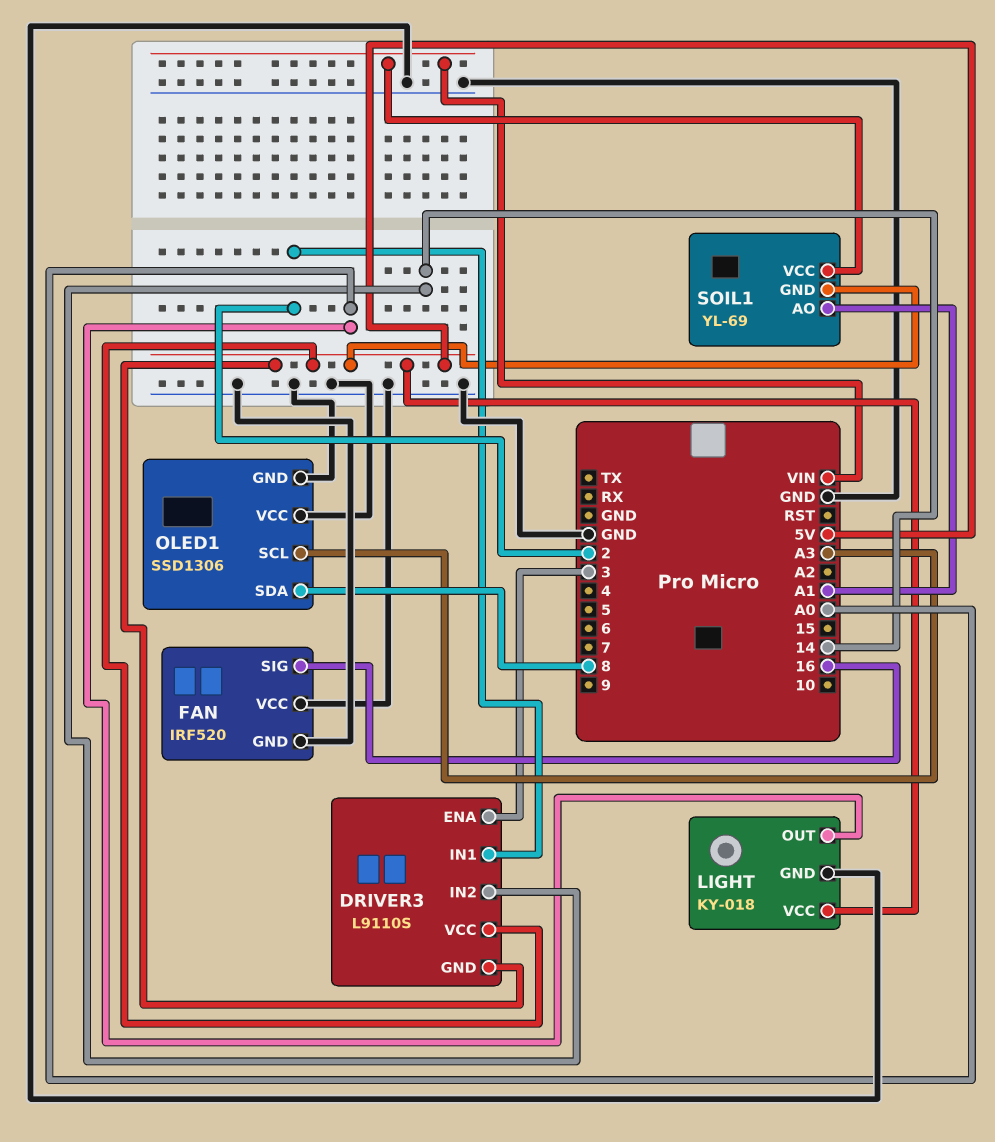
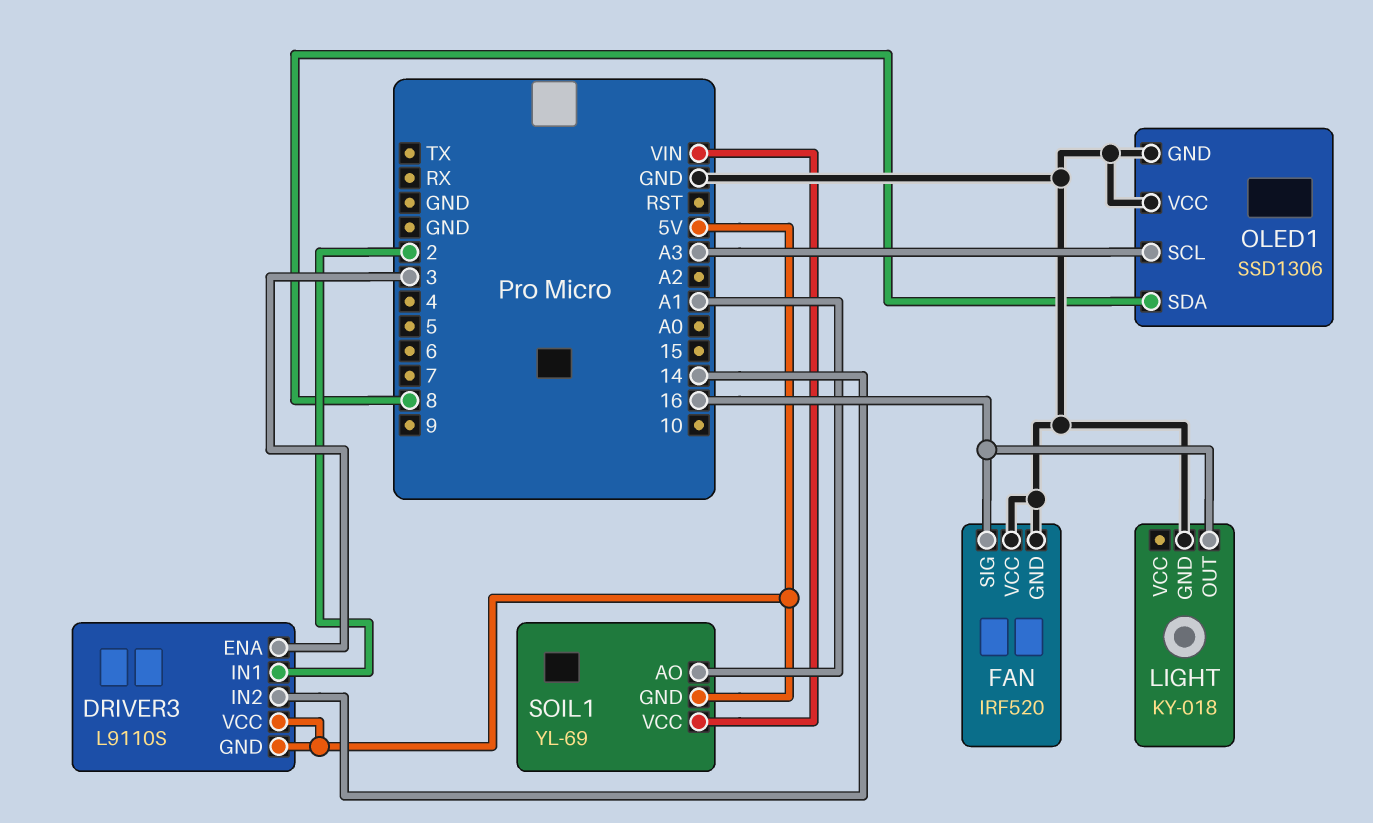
LIGHT pin OUT: A0 -> 16
LIGHT pin VCC: 5V -> none

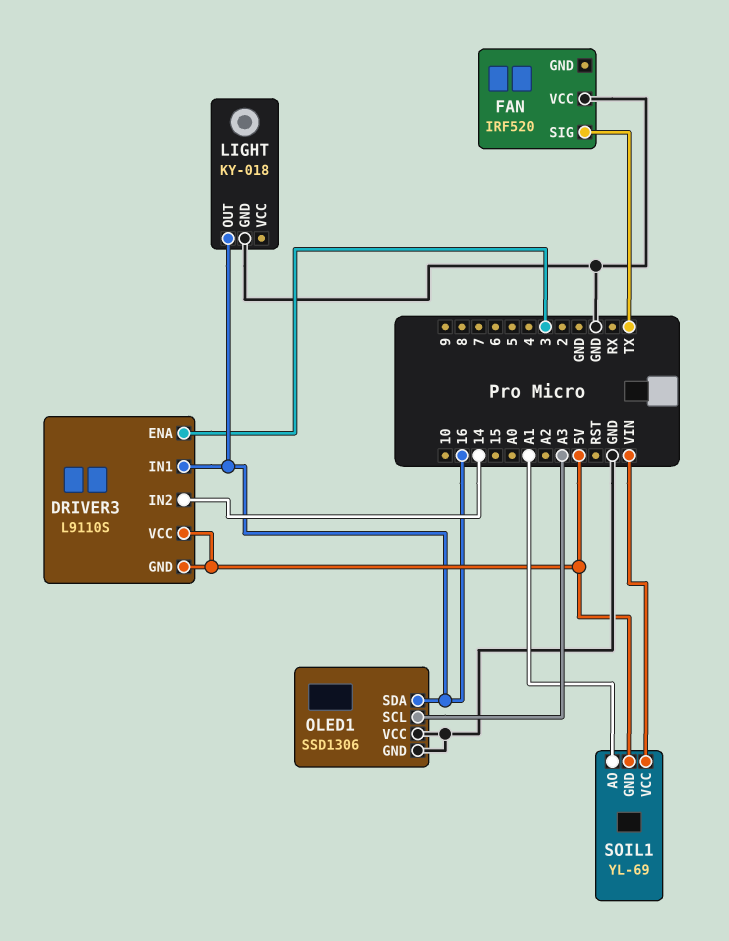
DRIVER3 pin IN1: 2 -> 16
FAN pin GND: GND -> none
FAN pin SIG: 16 -> TX
OLED1 pin SDA: 8 -> 16

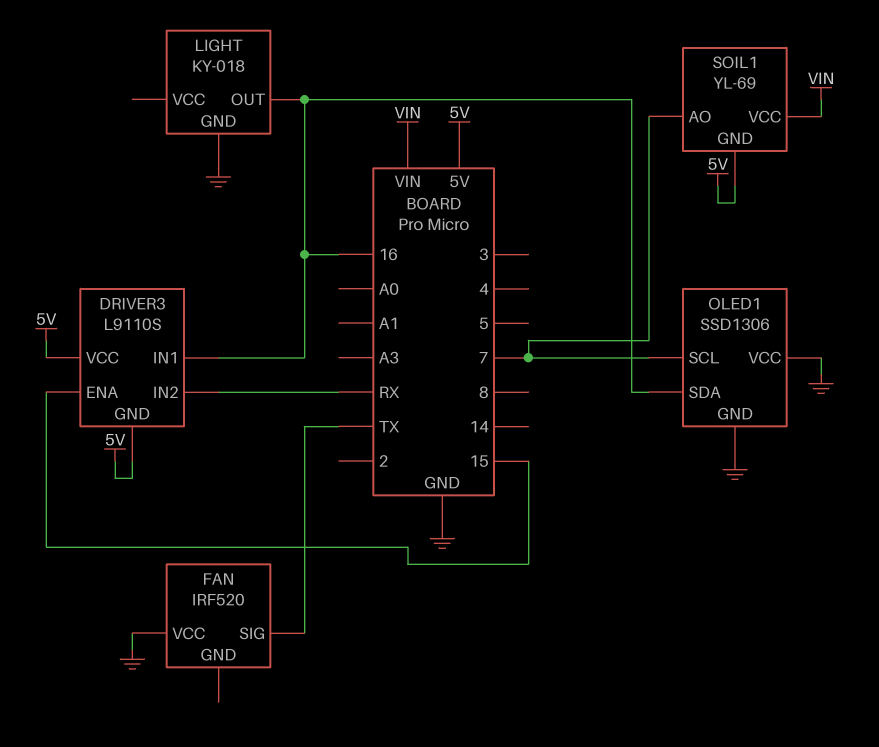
DRIVER3 pin ENA: 3 -> 15
DRIVER3 pin IN2: 14 -> RX
OLED1 pin SCL: A3 -> 7
SOIL1 pin AO: A1 -> 7

